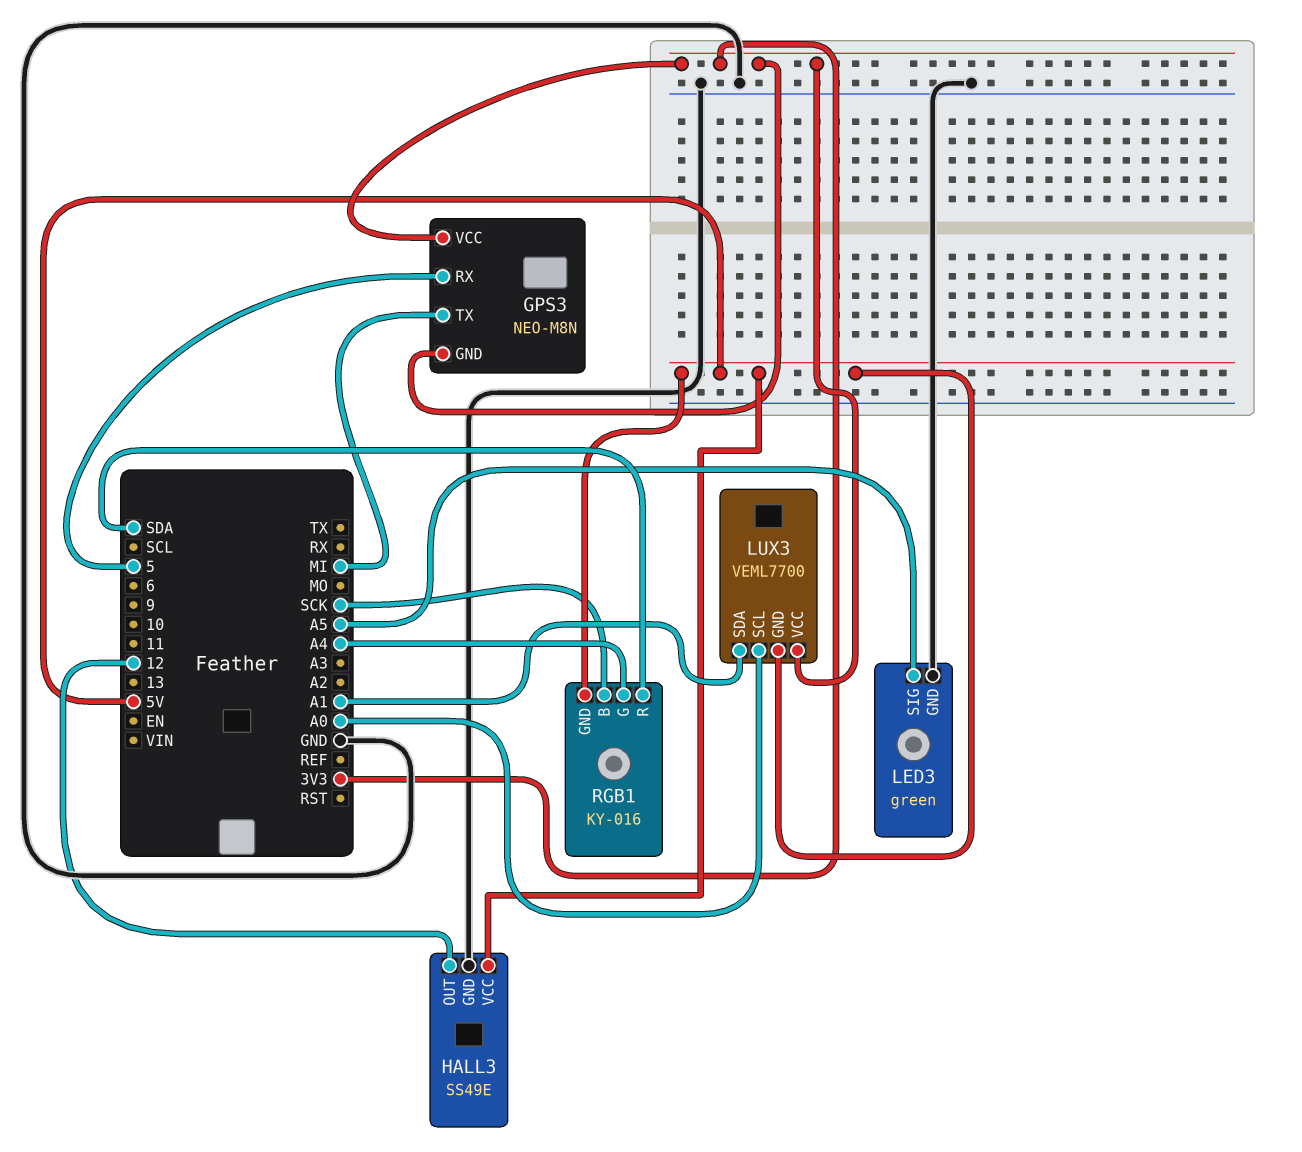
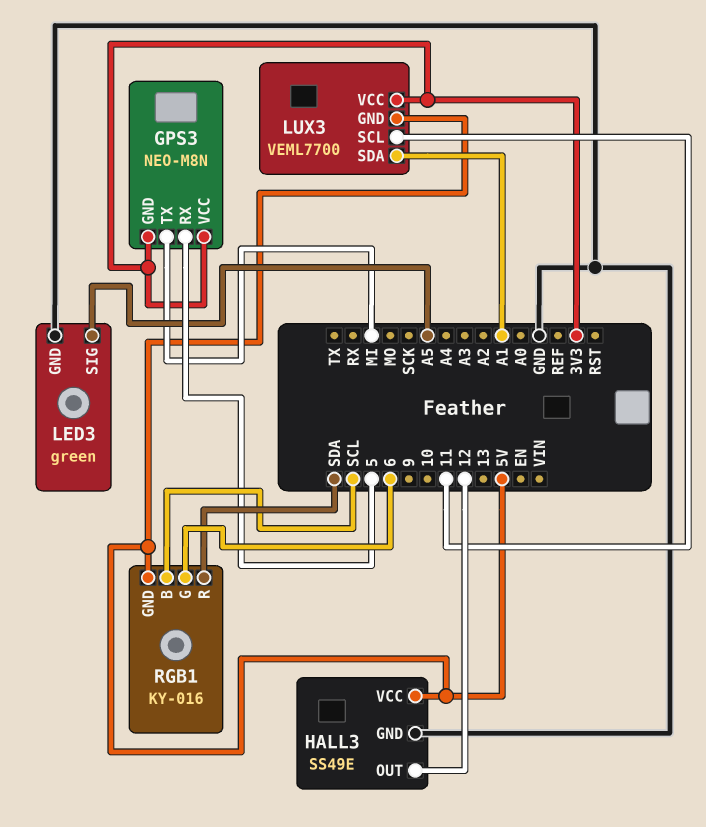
LUX3 pin SCL: A0 -> 11
RGB1 pin B: SCK -> SCL
RGB1 pin G: A4 -> 6

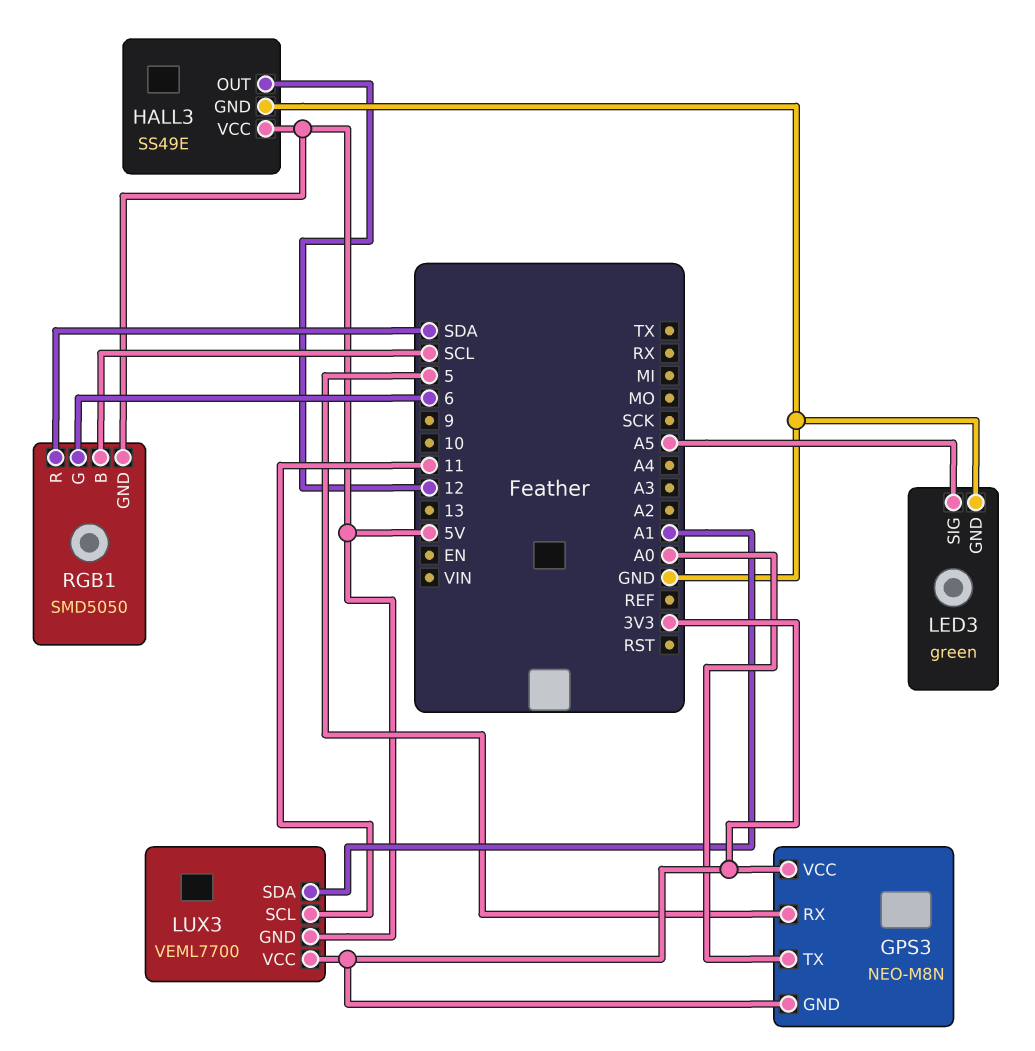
GPS3 pin TX: MI -> A0
RGB1: KY-016 -> SMD5050

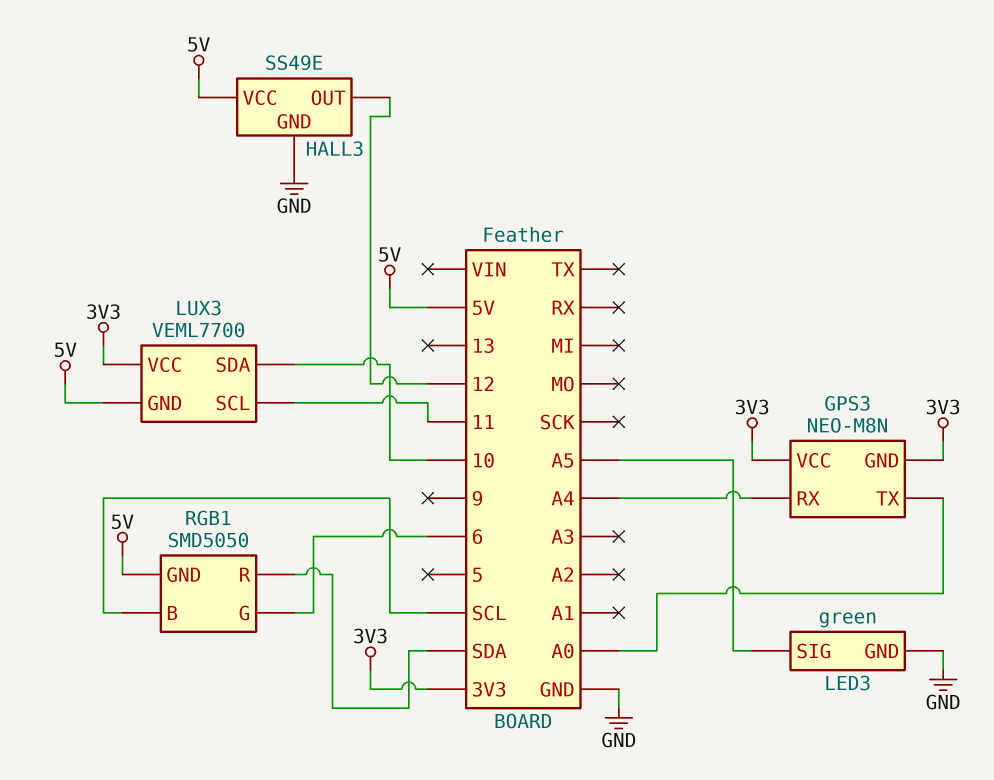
GPS3 pin RX: 5 -> A4
LUX3 pin SDA: A1 -> 10

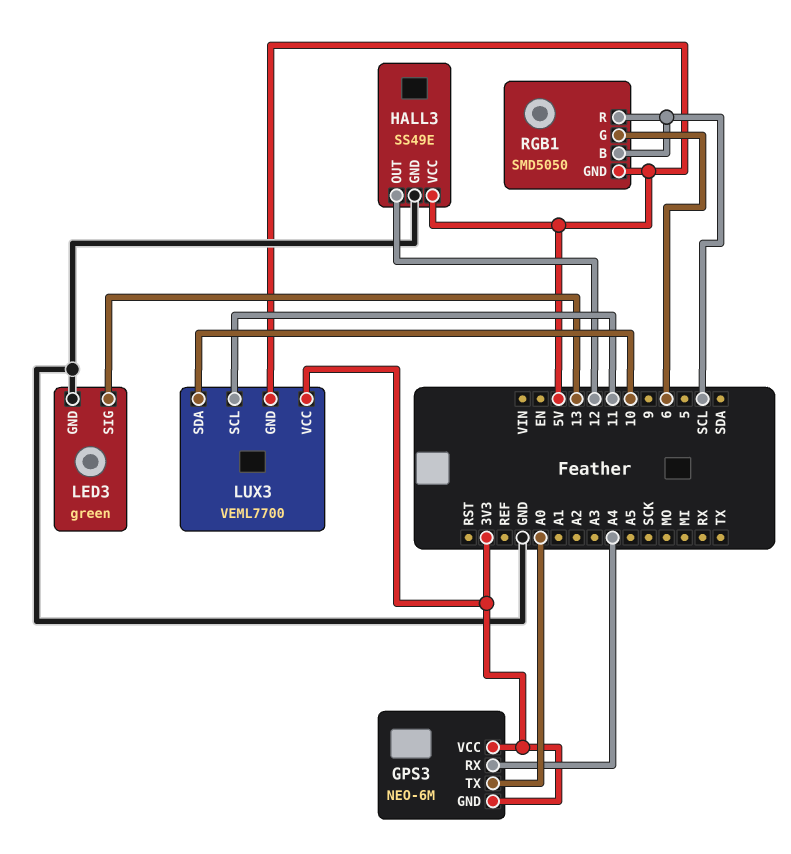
GPS3: NEO-M8N -> NEO-6M
LED3 pin SIG: A5 -> 13
RGB1 pin R: SDA -> SCL

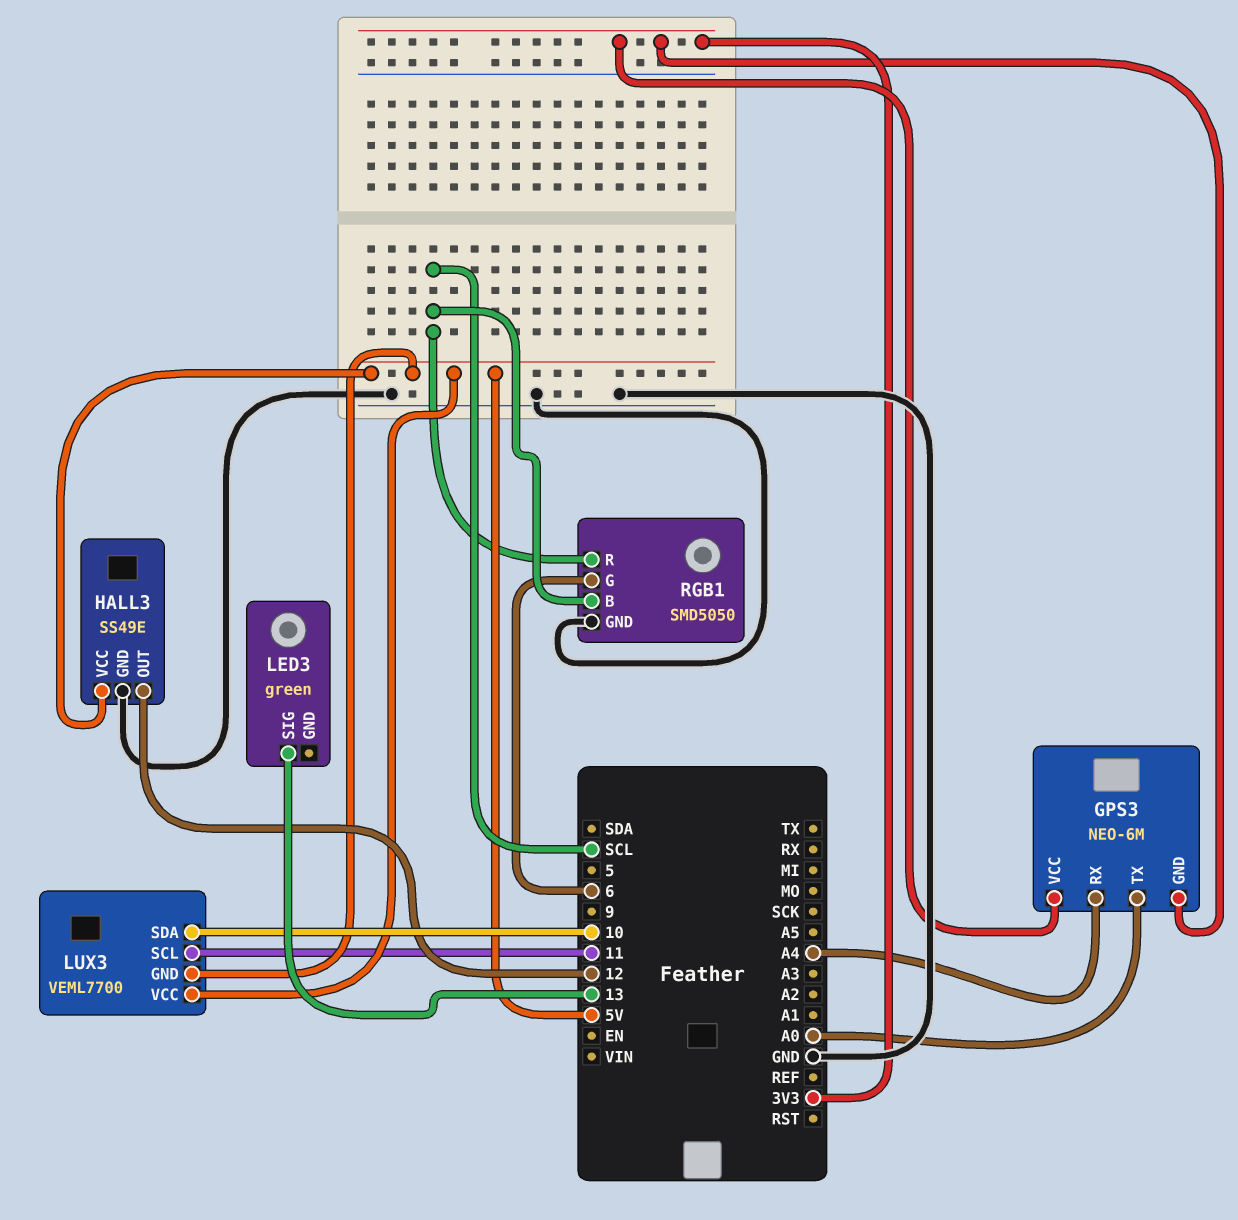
LED3 pin GND: GND -> none
LUX3 pin VCC: 3V3 -> 5V
RGB1 pin GND: 5V -> GND

